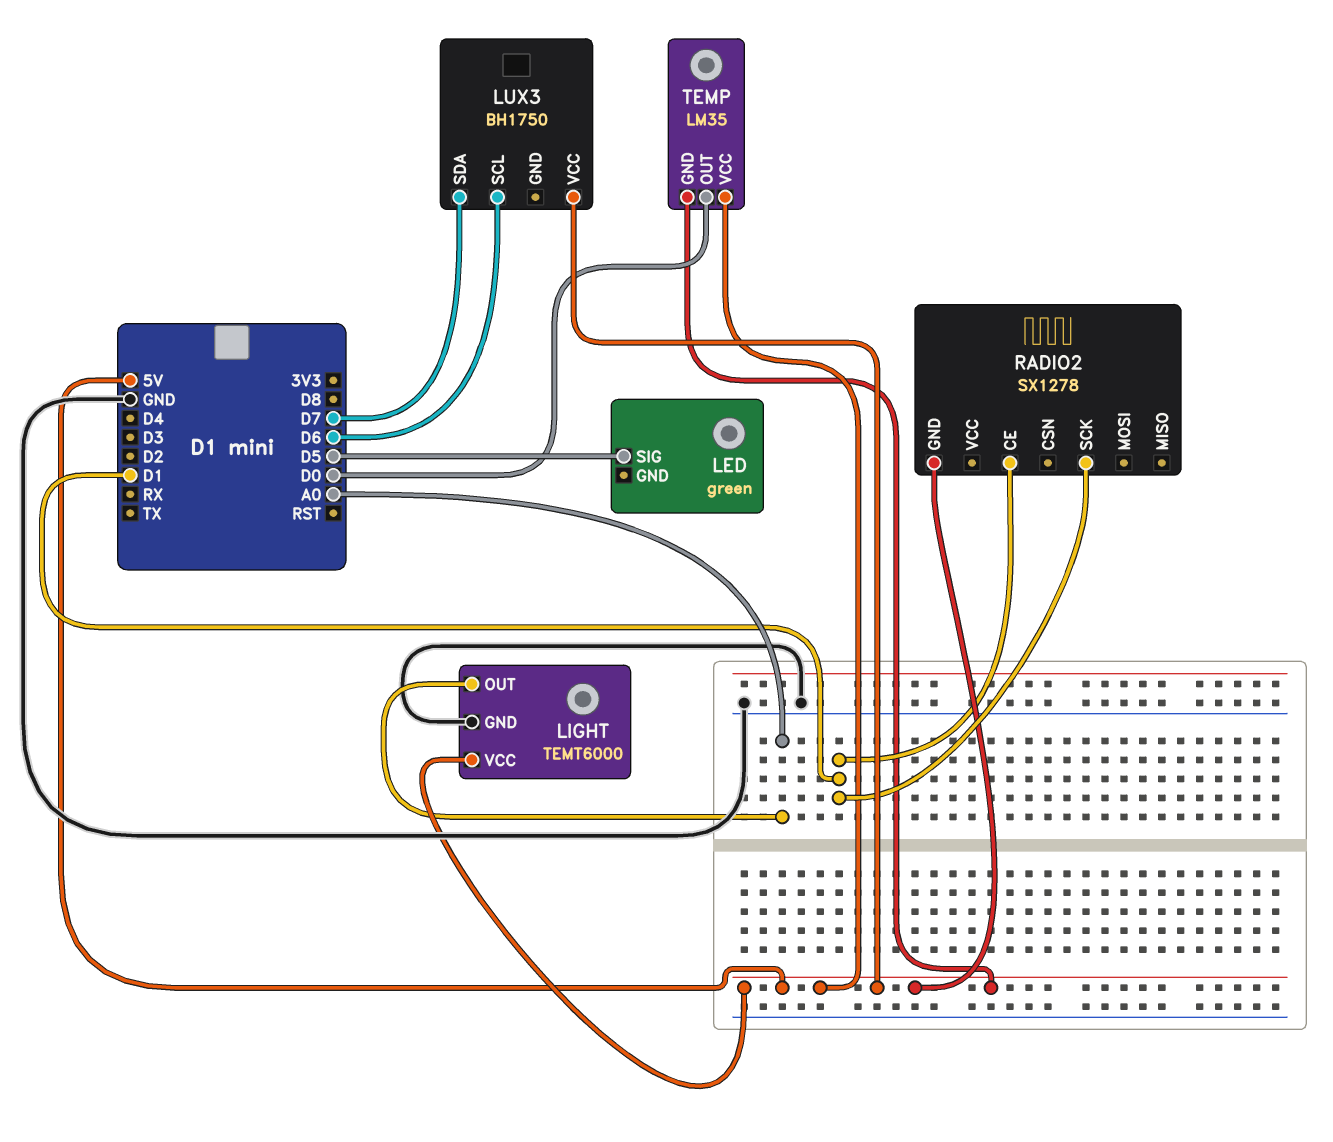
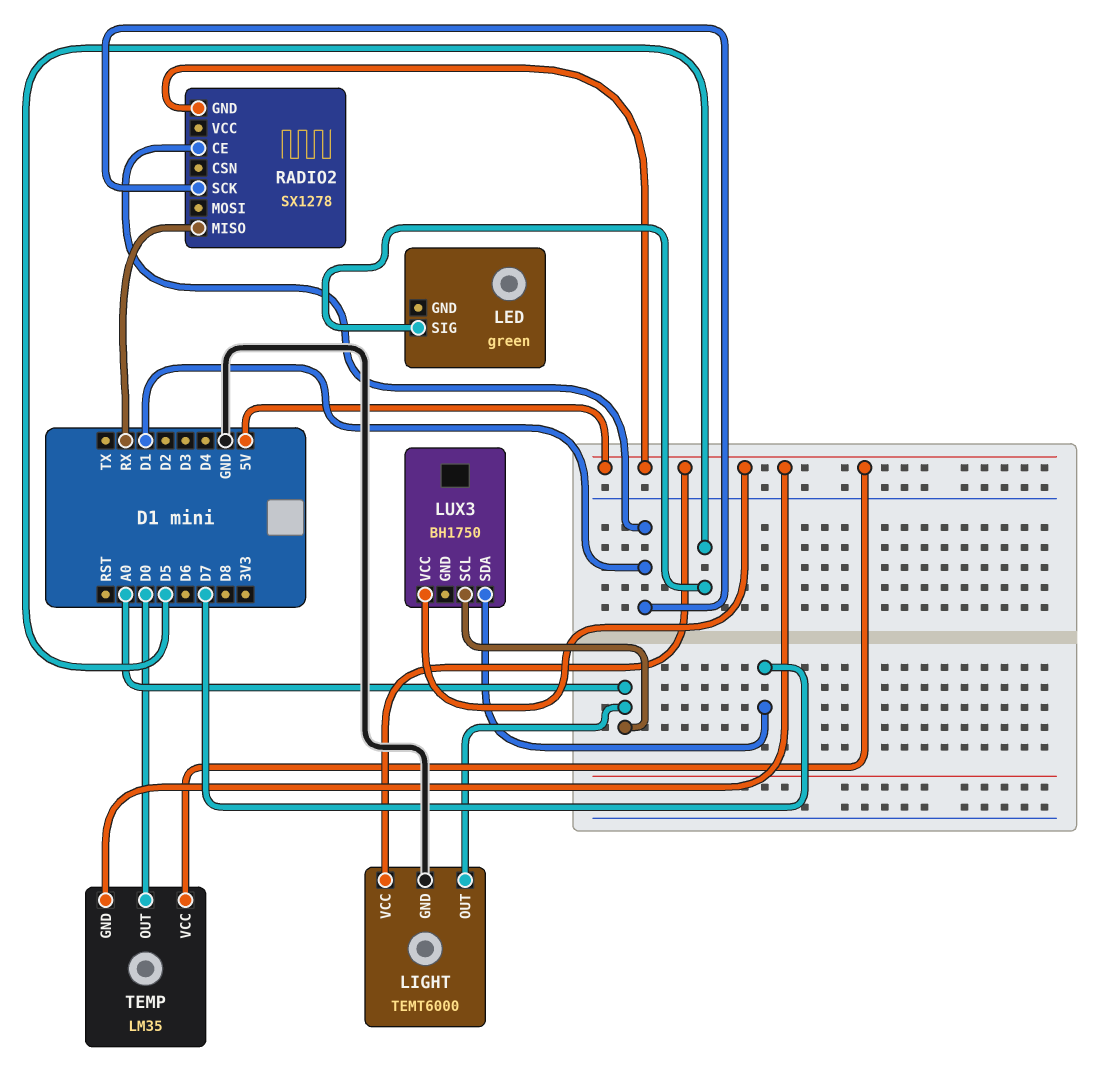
LUX3 pin SCL: D6 -> A0
RADIO2 pin MISO: none -> RX

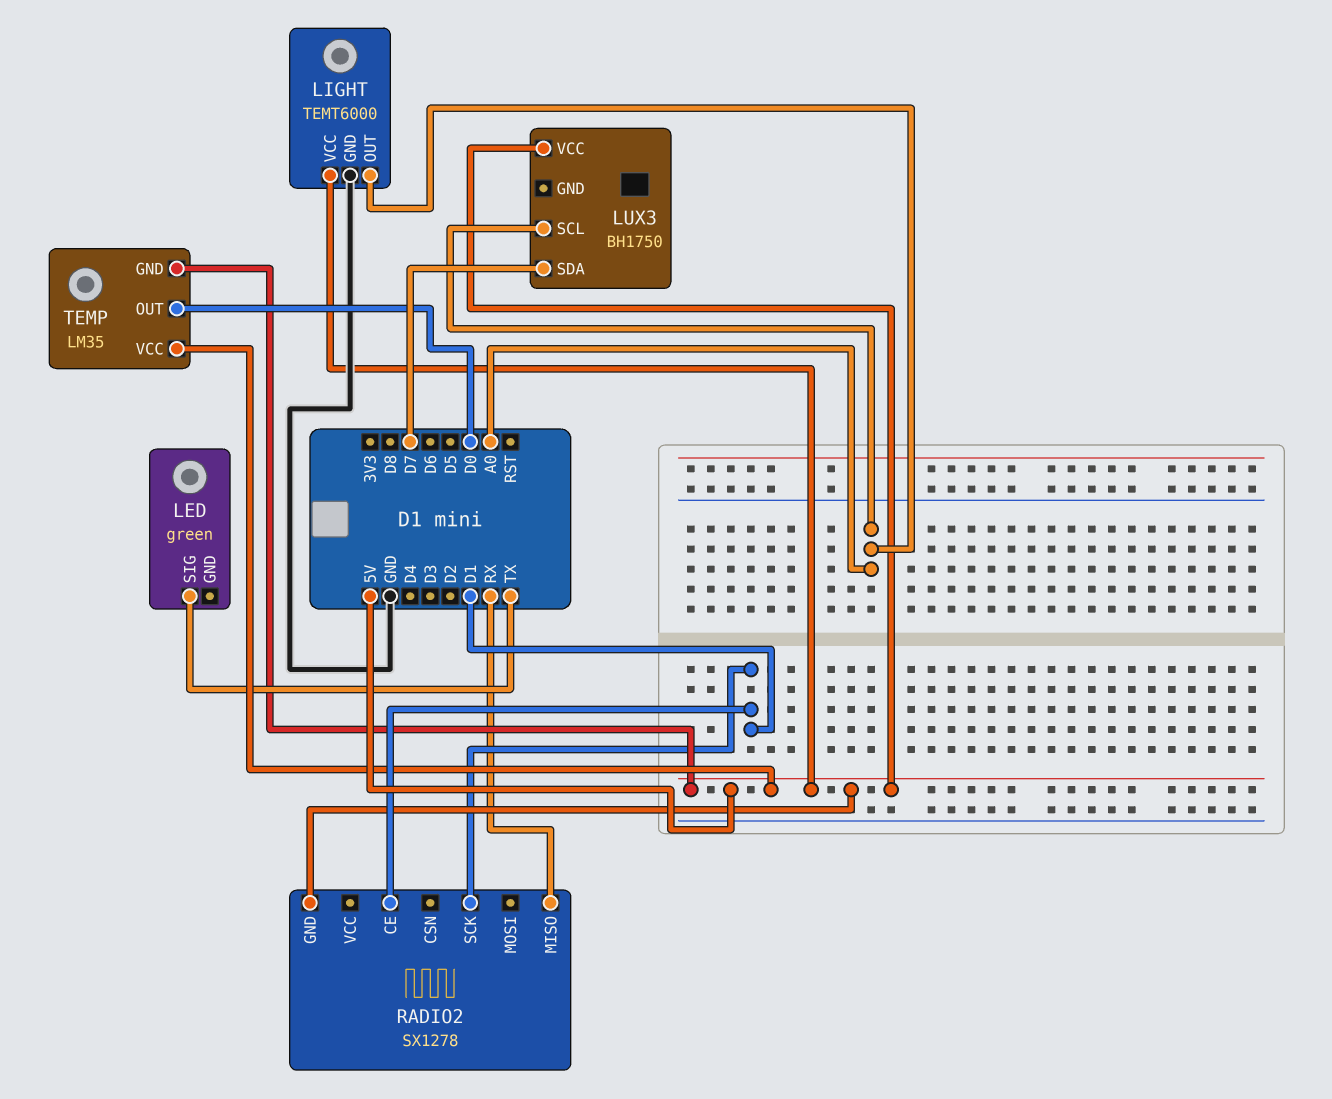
LED pin SIG: D5 -> TX

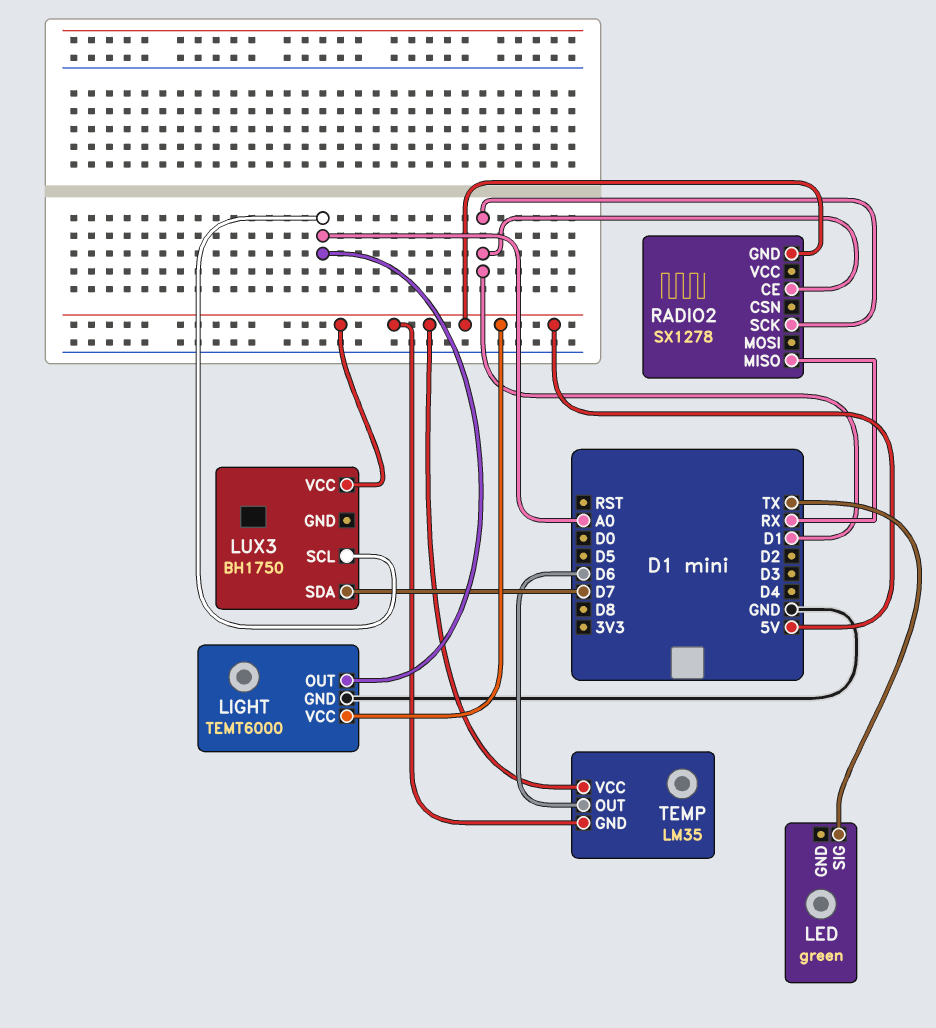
TEMP pin OUT: D0 -> D6

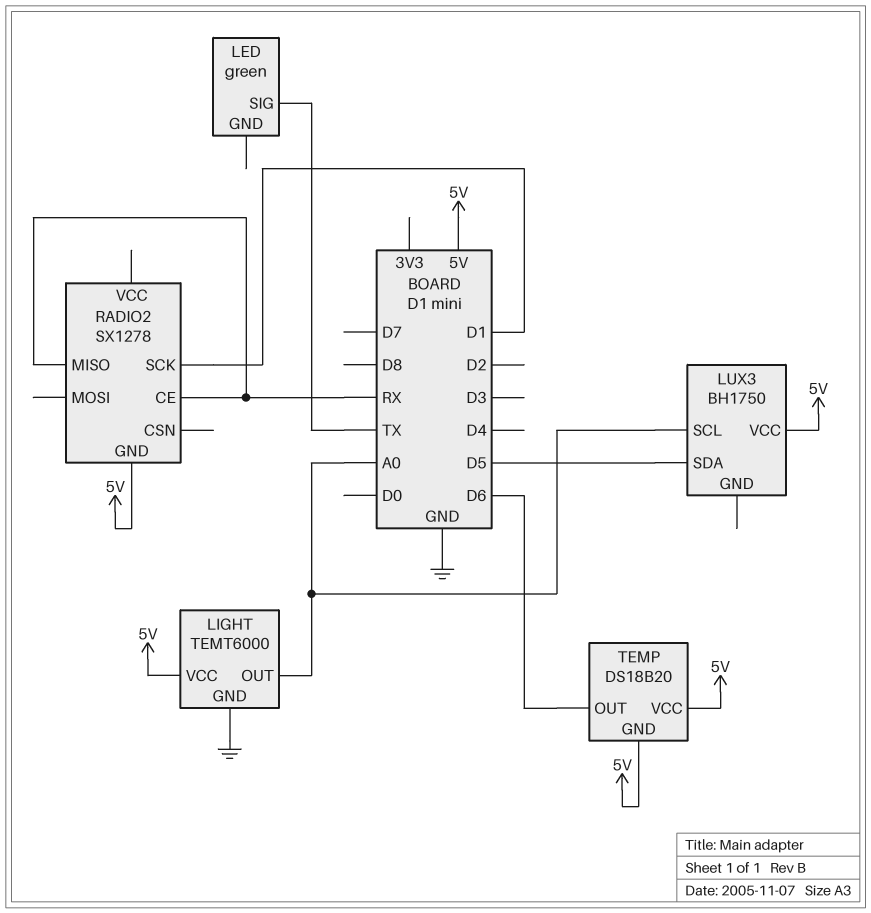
LUX3 pin SDA: D7 -> D5
RADIO2 pin CE: D1 -> RX
TEMP: LM35 -> DS18B20

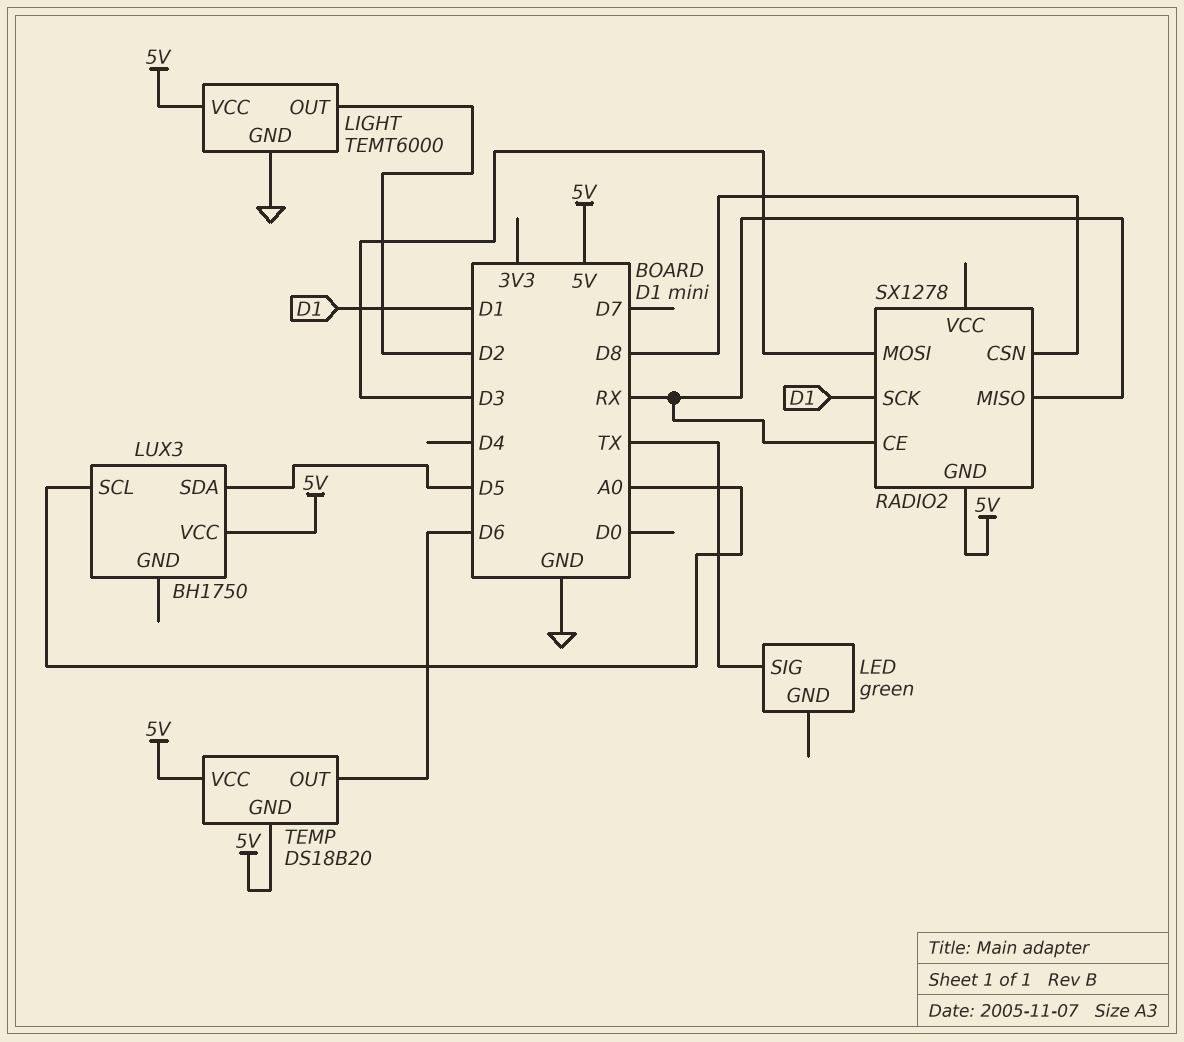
LIGHT pin OUT: A0 -> D2
RADIO2 pin CSN: none -> D8
RADIO2 pin MOSI: none -> D3

